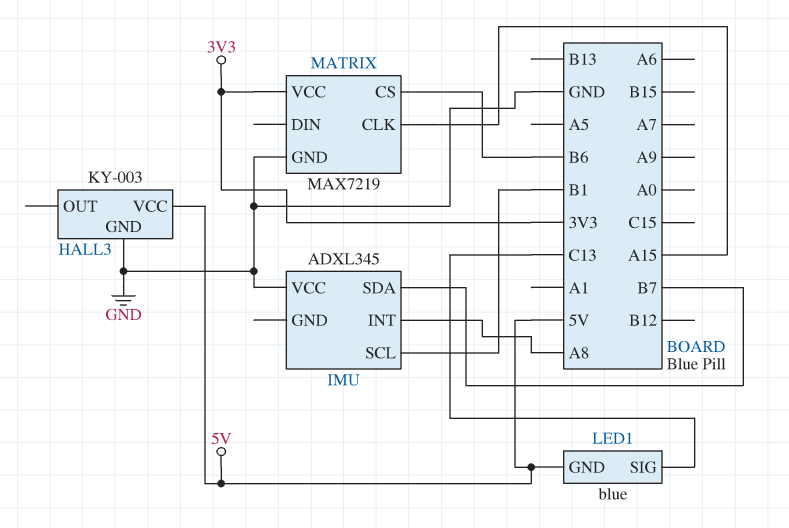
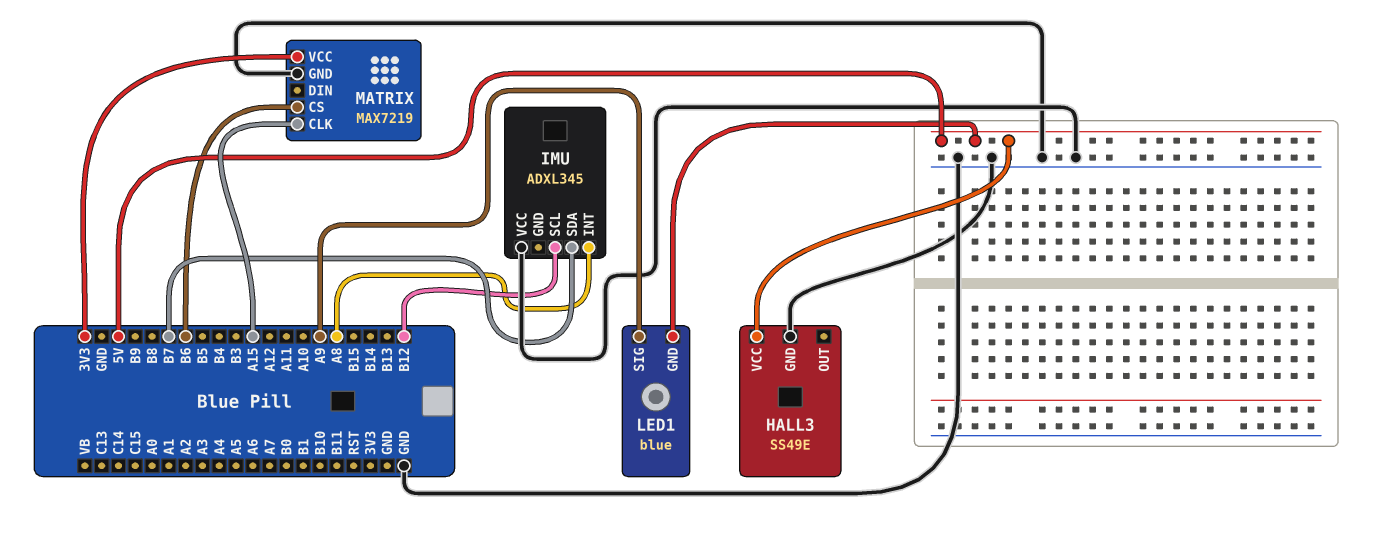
HALL3: KY-003 -> SS49E
IMU pin SCL: B1 -> B12
LED1 pin SIG: C13 -> A9

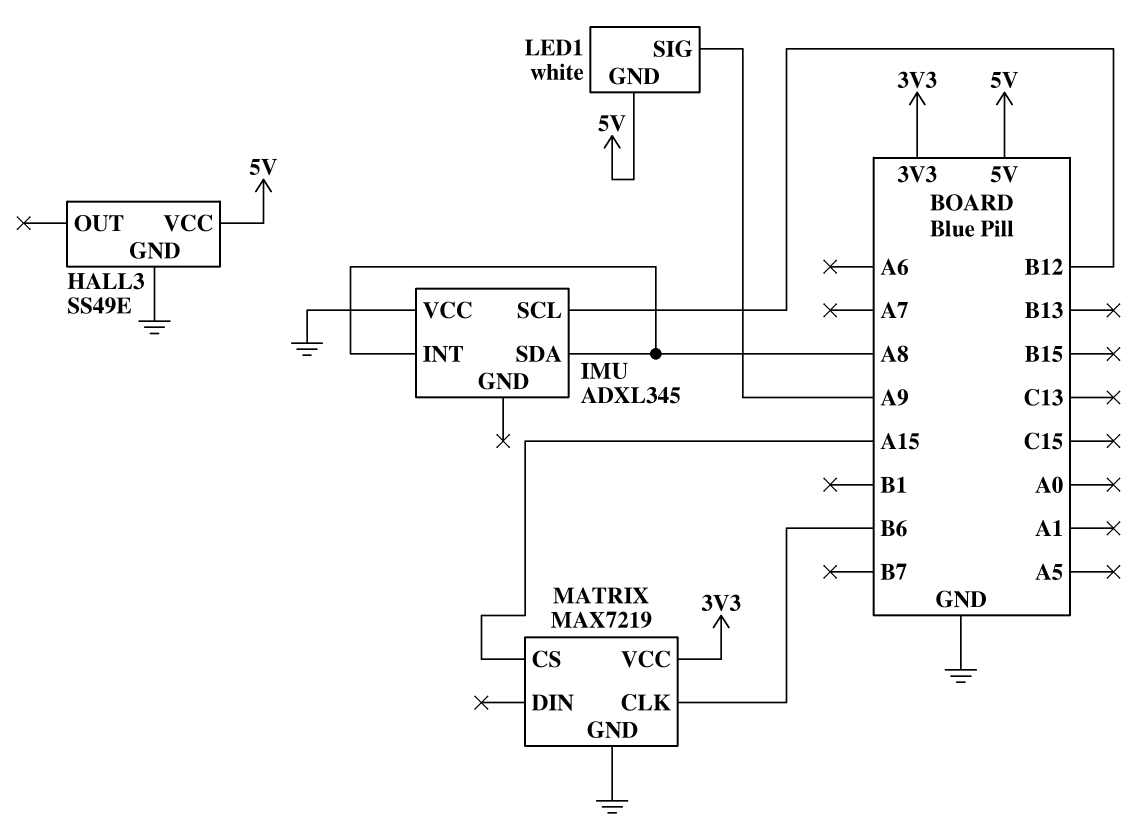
IMU pin SDA: B7 -> A8
LED1: blue -> white
MATRIX pin CLK: A15 -> B6
MATRIX pin CS: B6 -> A15

